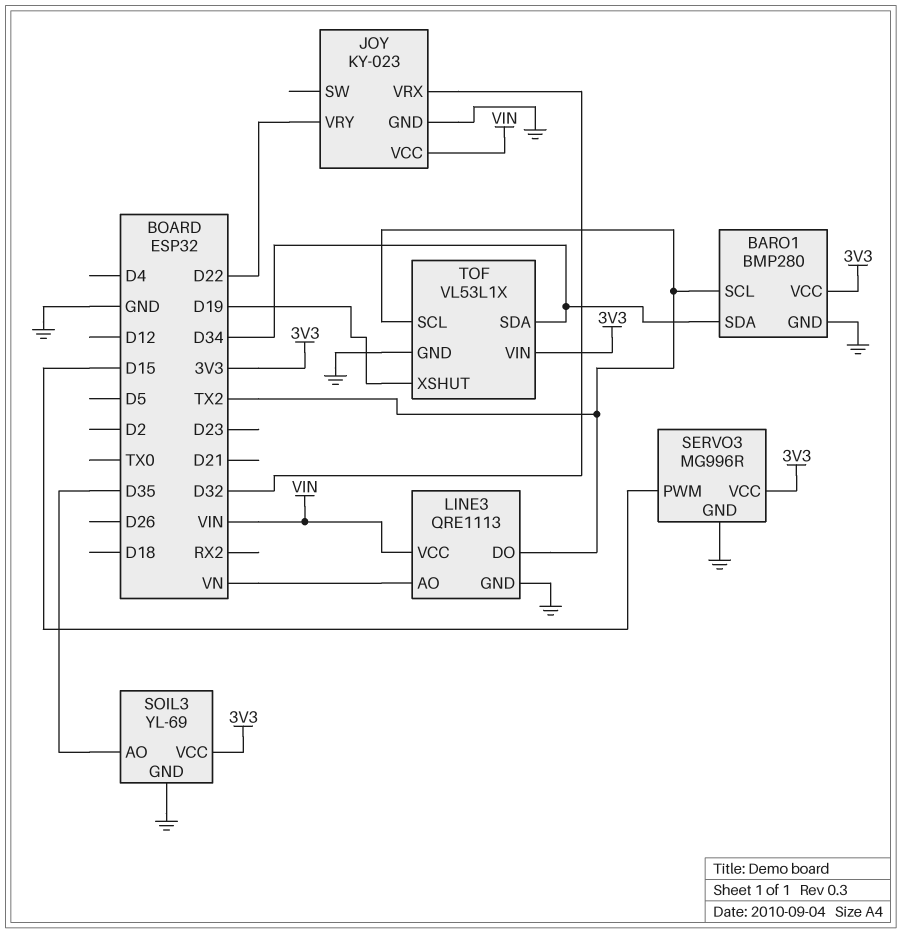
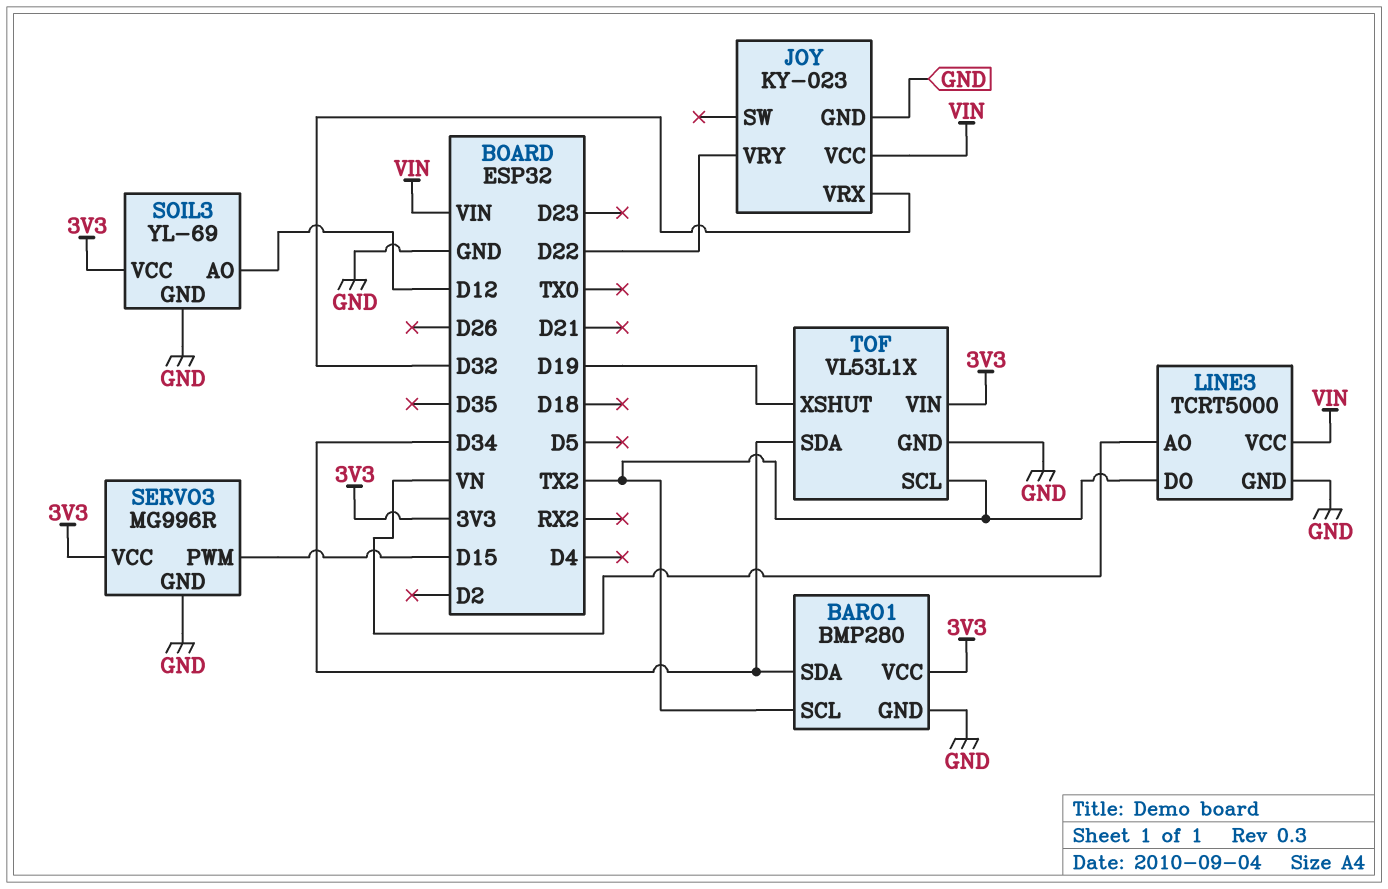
LINE3: QRE1113 -> TCRT5000
SOIL3 pin AO: D35 -> D12

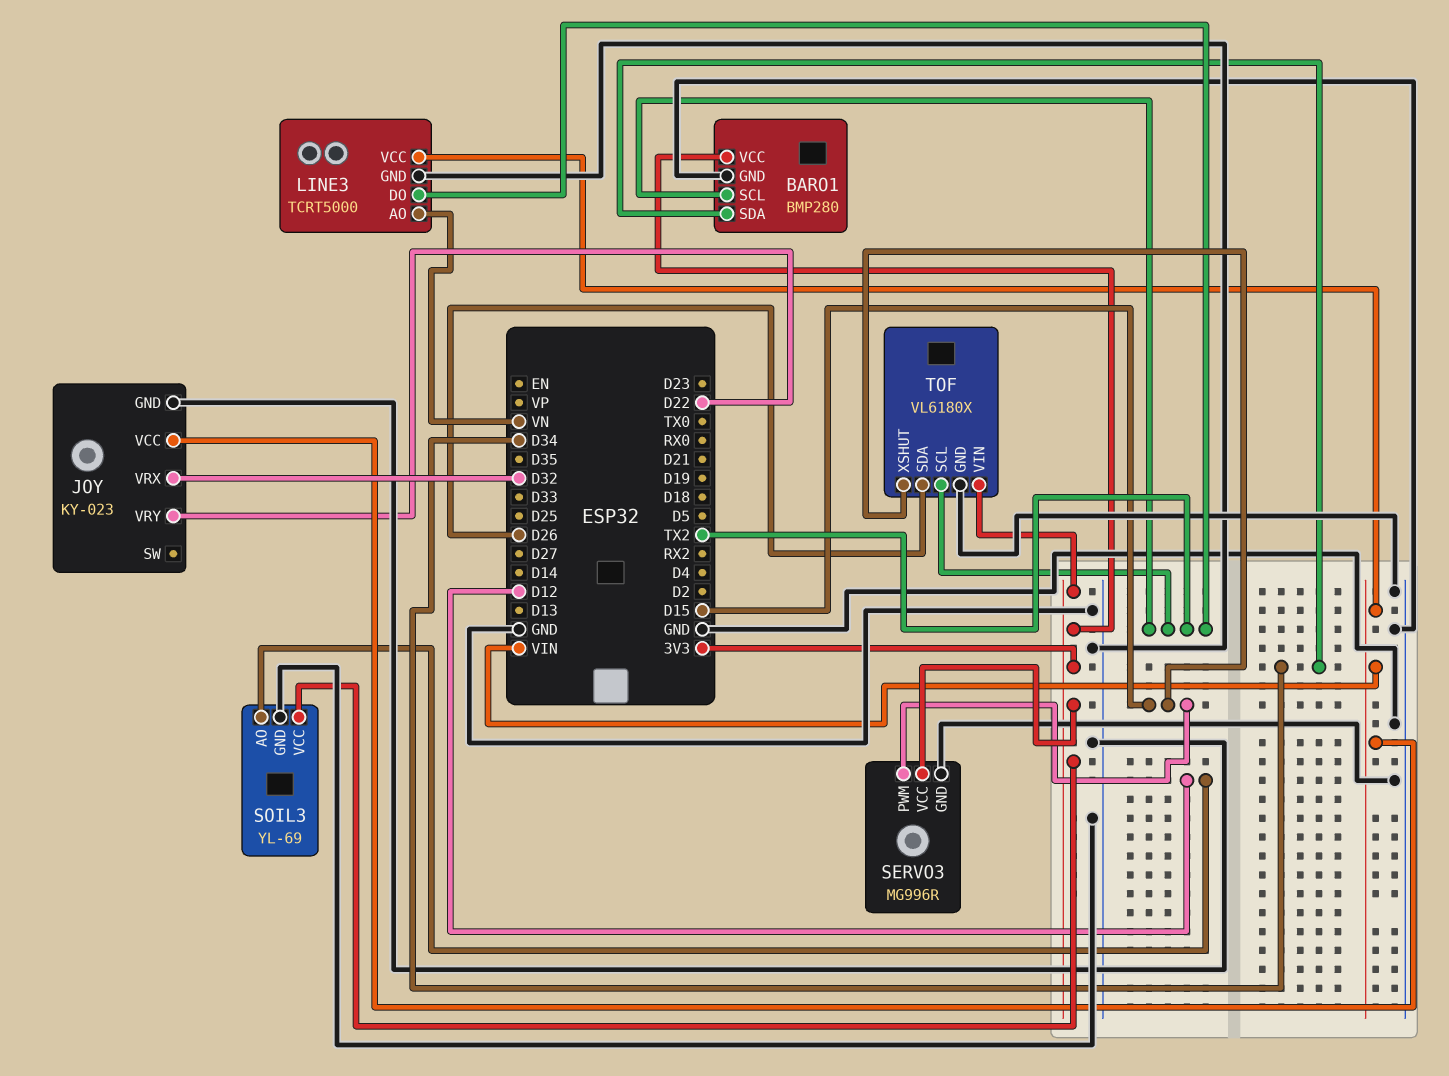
TOF: VL53L1X -> VL6180X
TOF pin SDA: D34 -> D26
TOF pin XSHUT: D19 -> D15

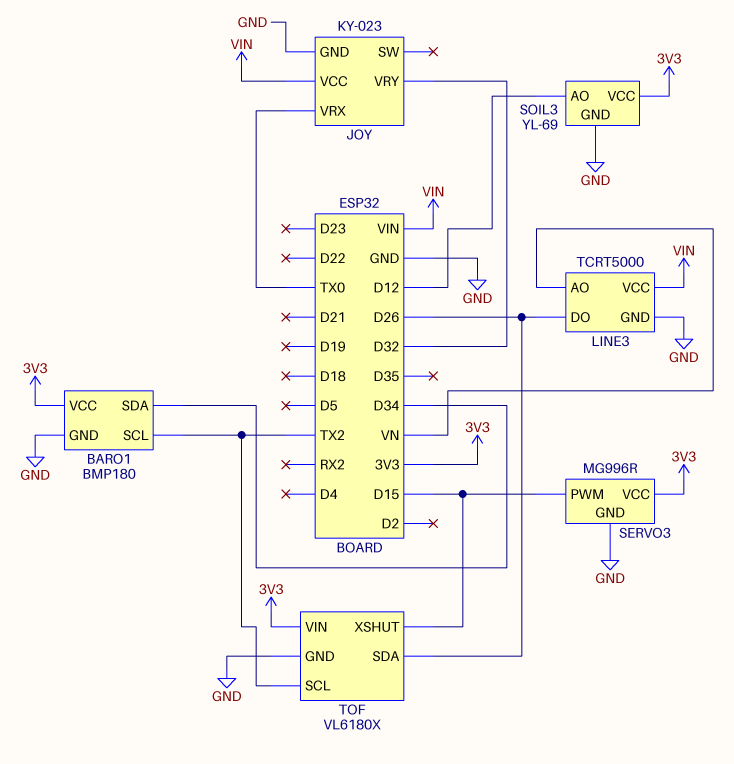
BARO1: BMP280 -> BMP180
JOY pin VRX: D32 -> TX0
JOY pin VRY: D22 -> D32
LINE3 pin DO: TX2 -> D26

